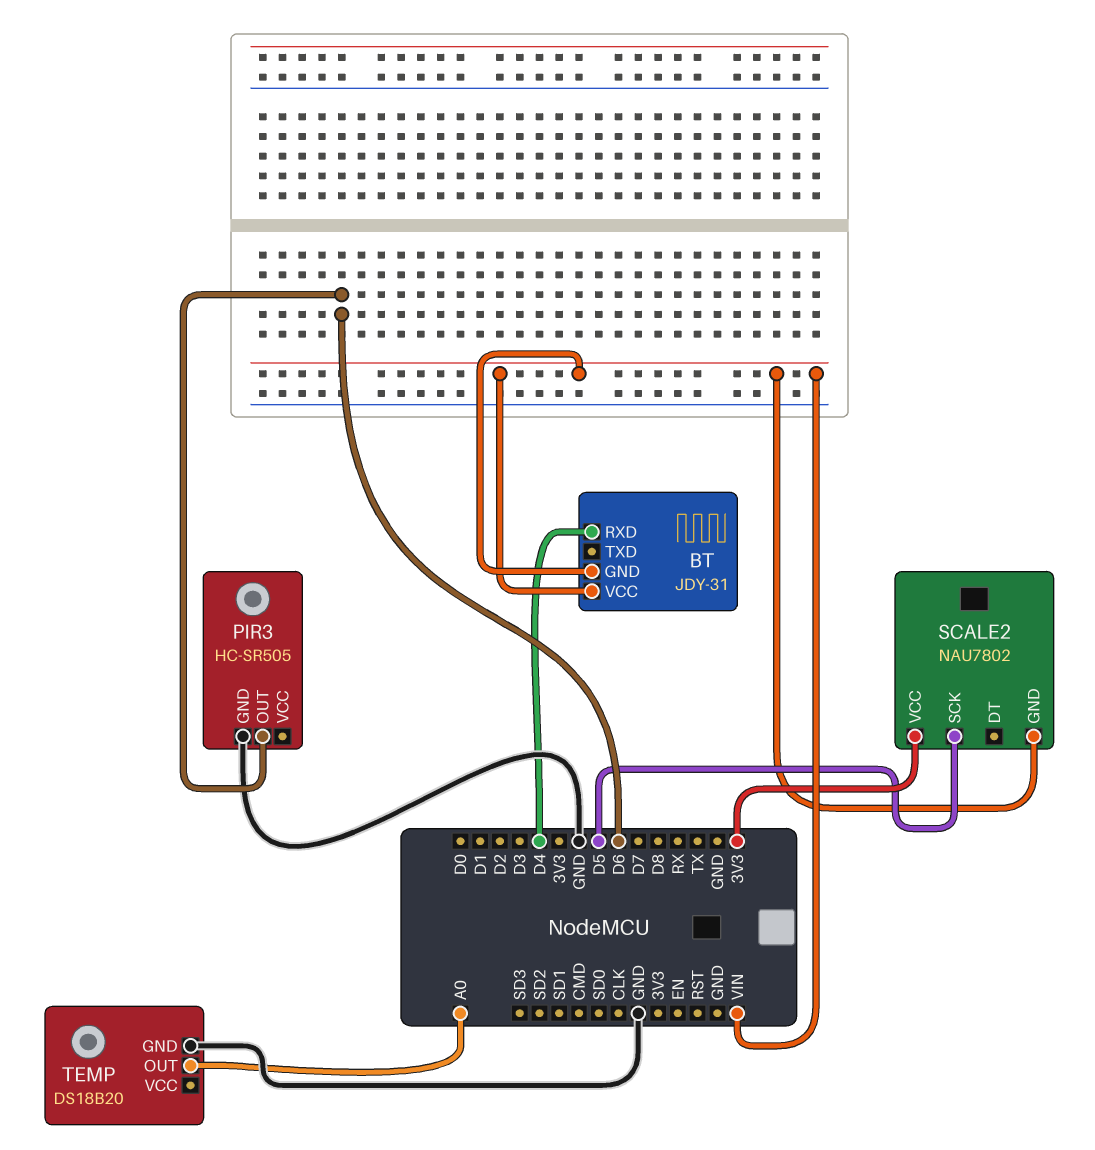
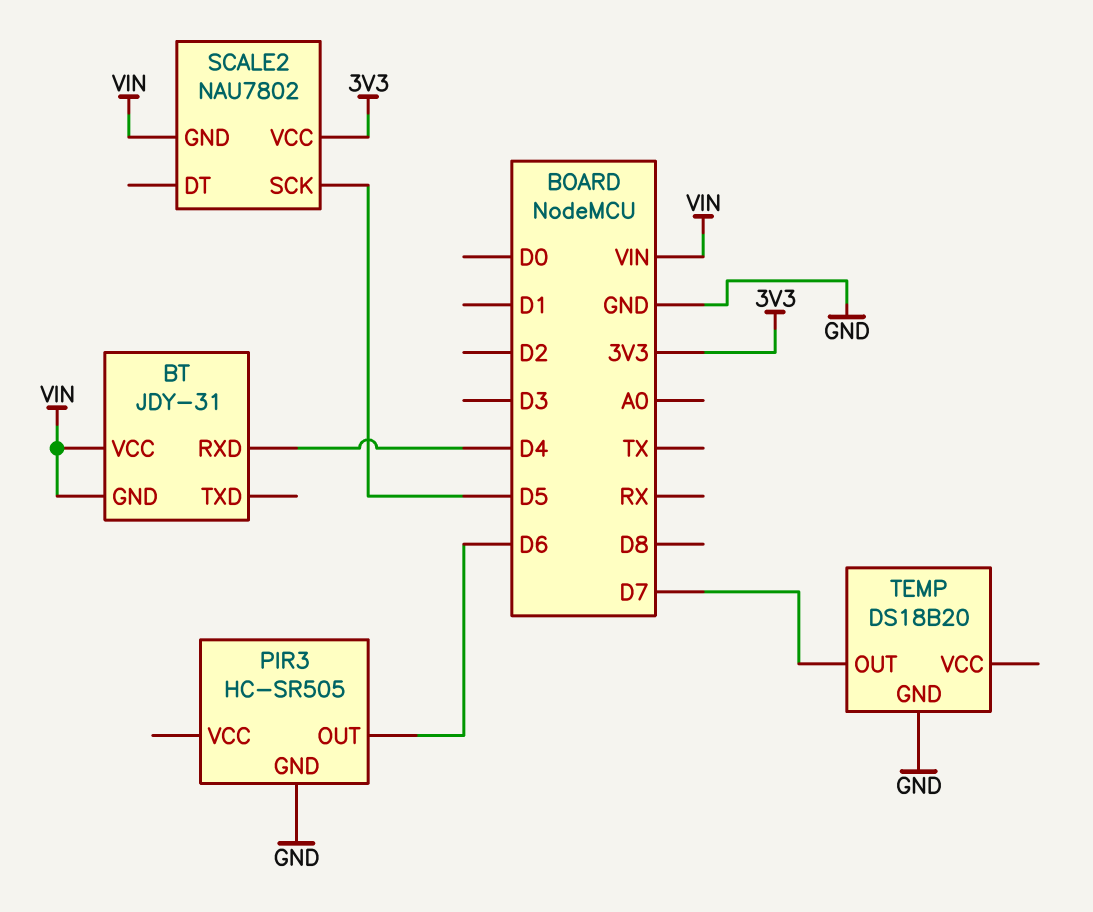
TEMP pin OUT: A0 -> D7

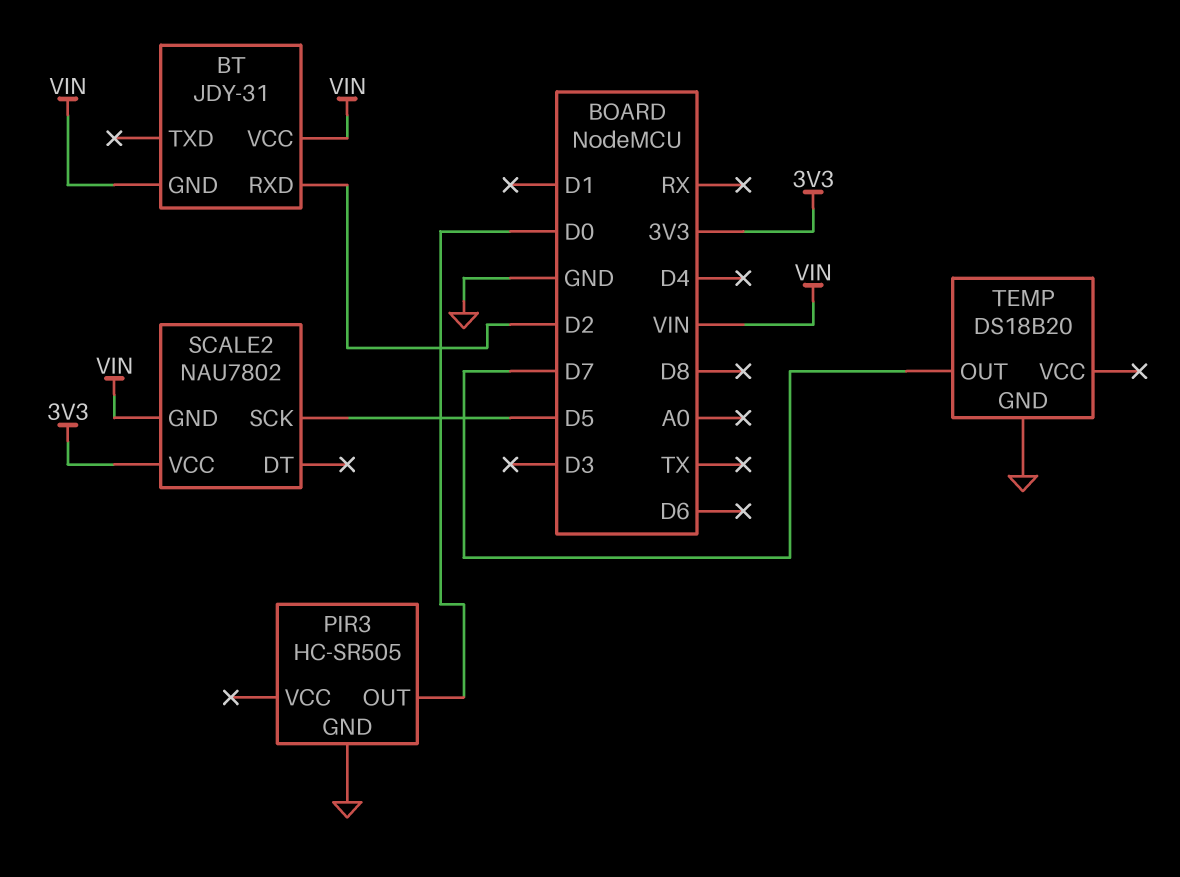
BT pin RXD: D4 -> D2
PIR3 pin OUT: D6 -> D0

